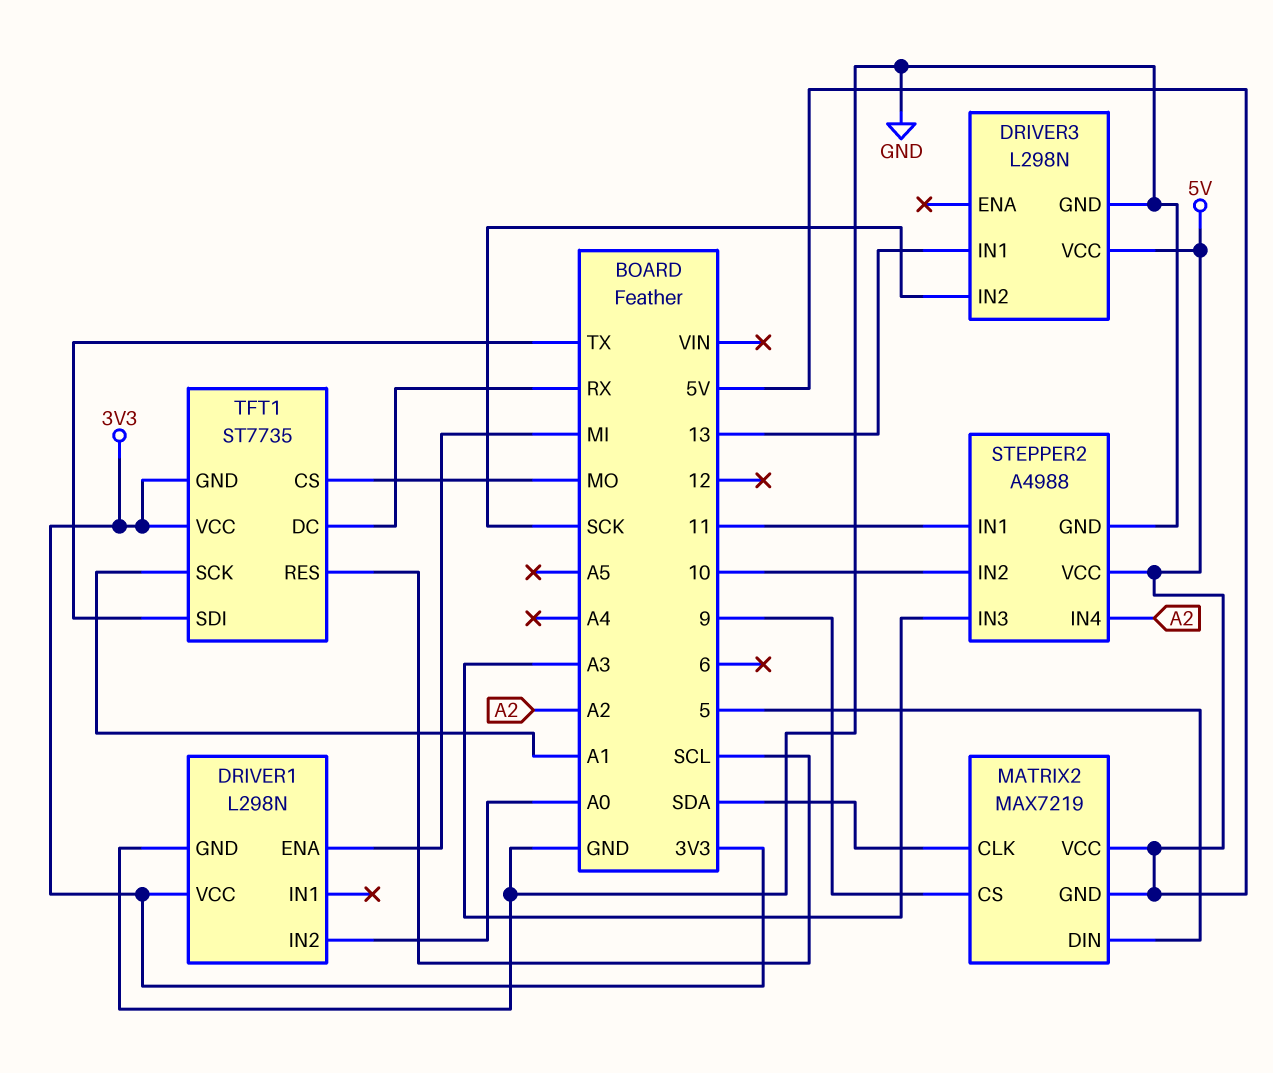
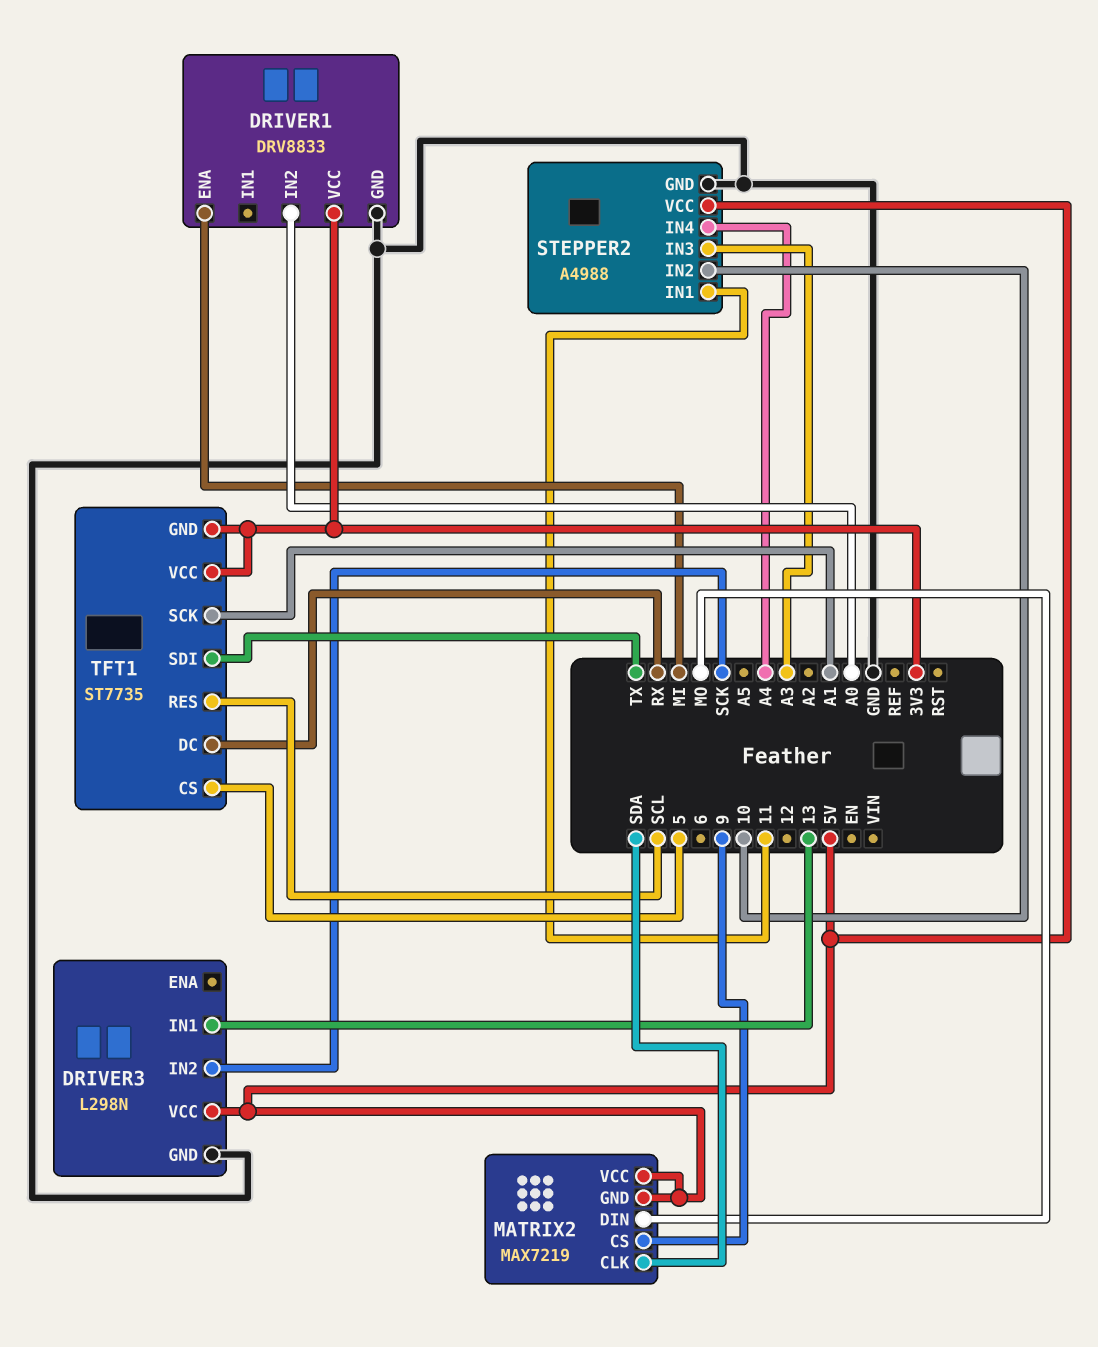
DRIVER1: L298N -> DRV8833
MATRIX2 pin DIN: 5 -> MO
STEPPER2 pin IN4: A2 -> A4
TFT1 pin CS: MO -> 5

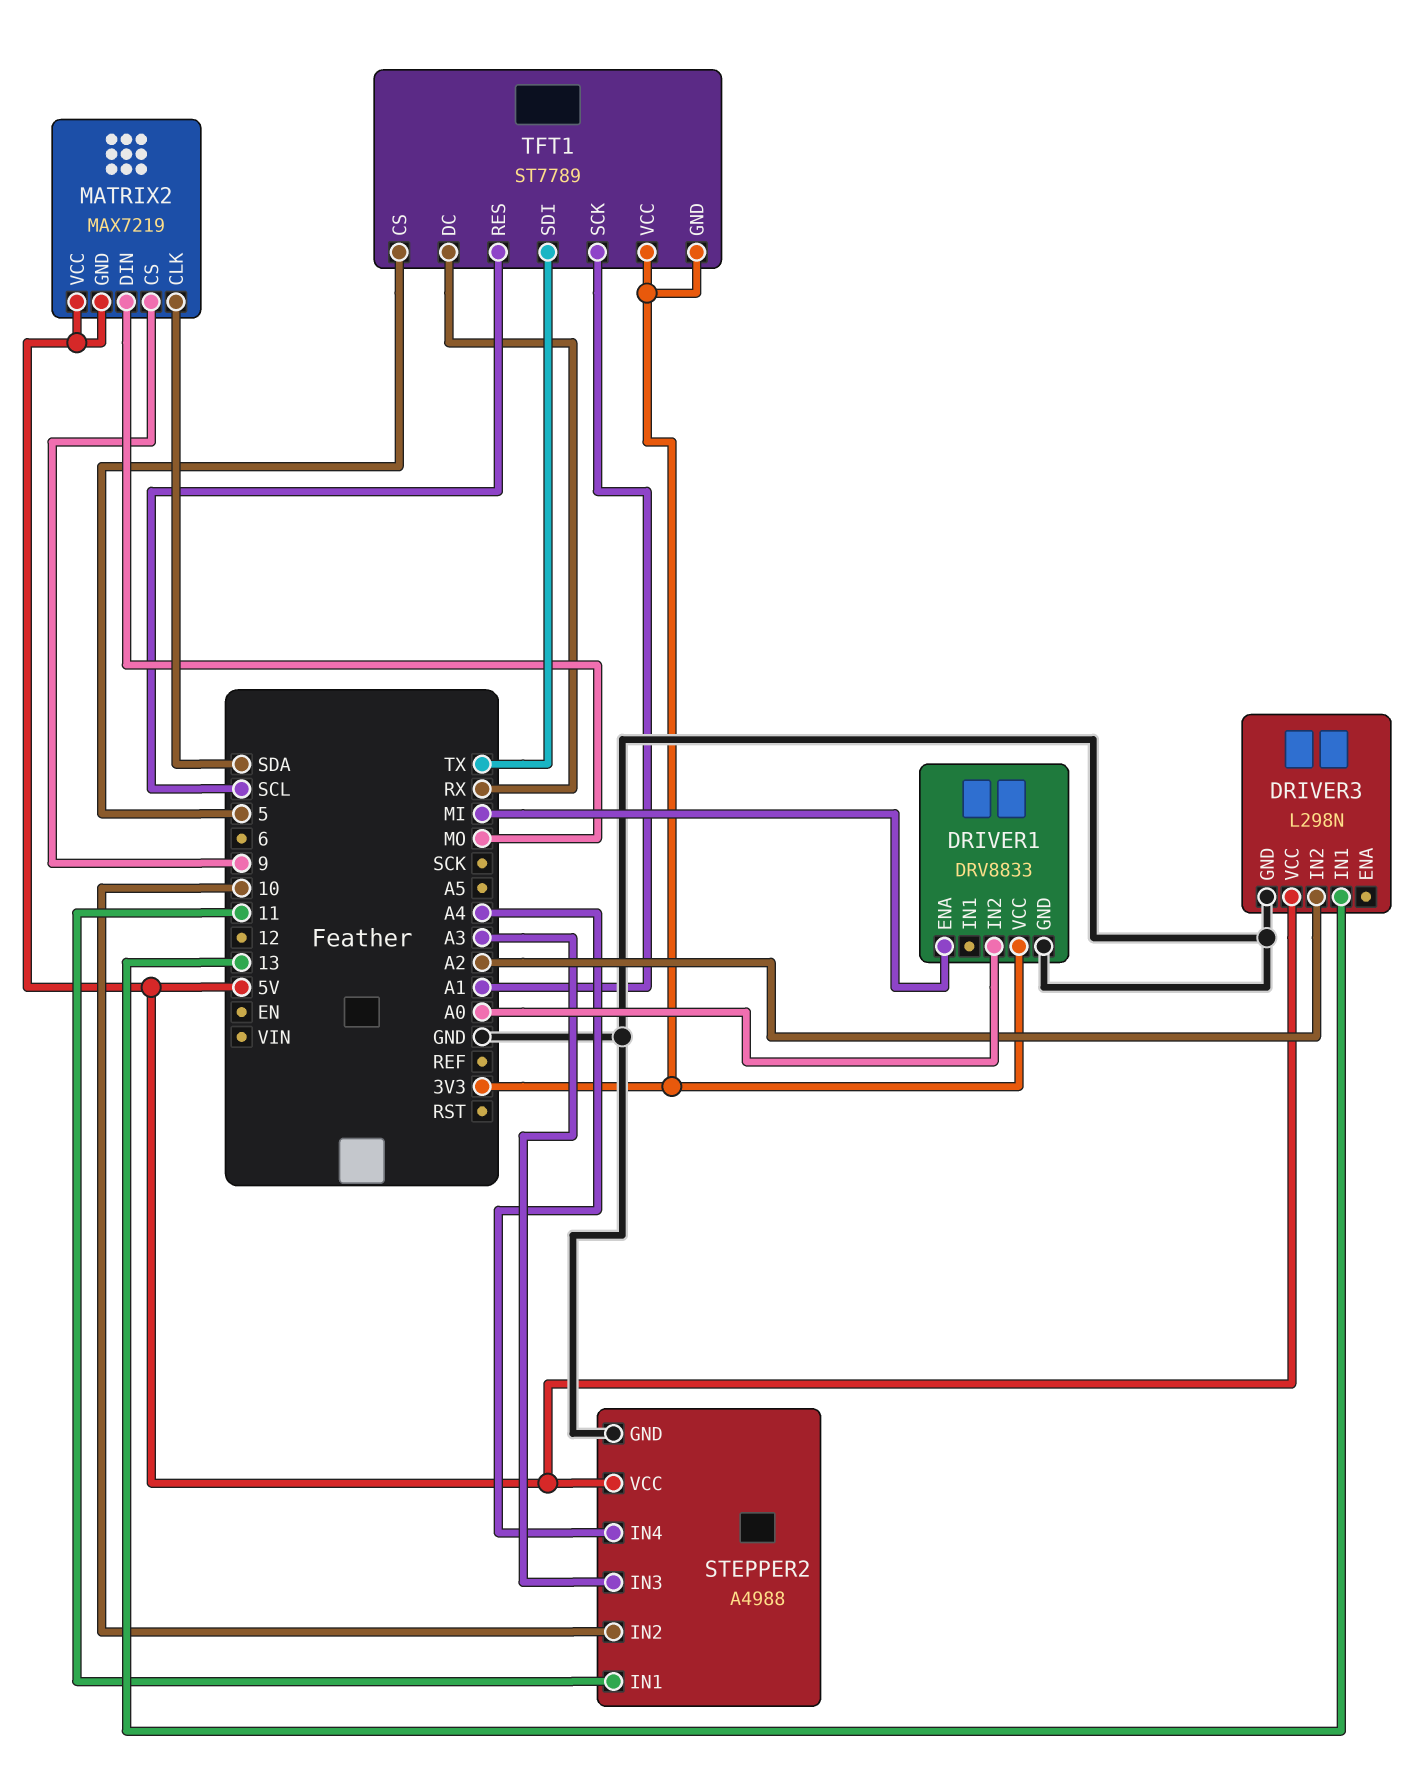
DRIVER3 pin IN2: SCK -> A2
TFT1: ST7735 -> ST7789

